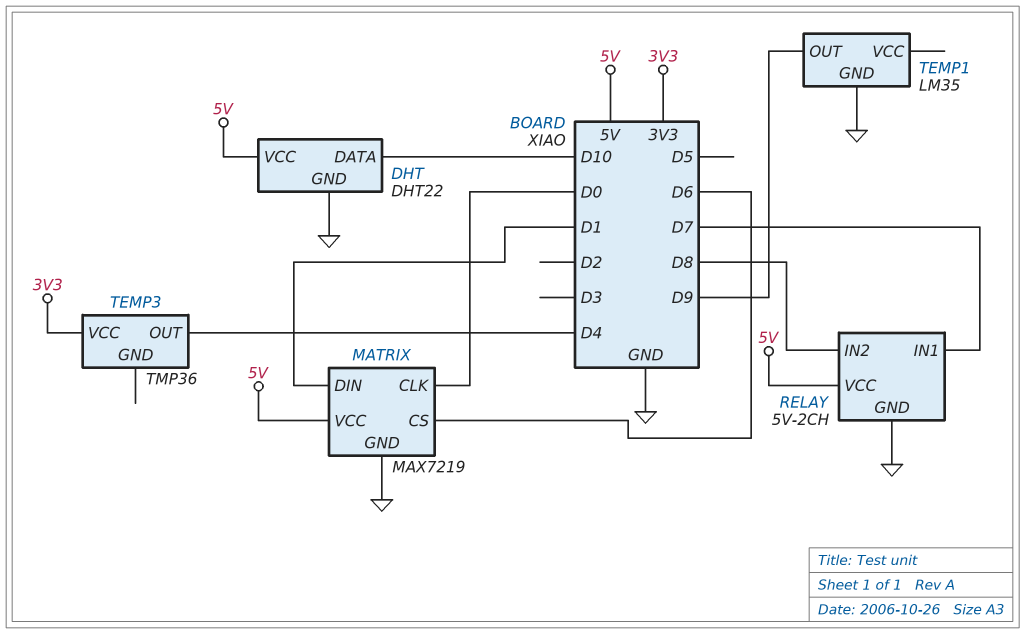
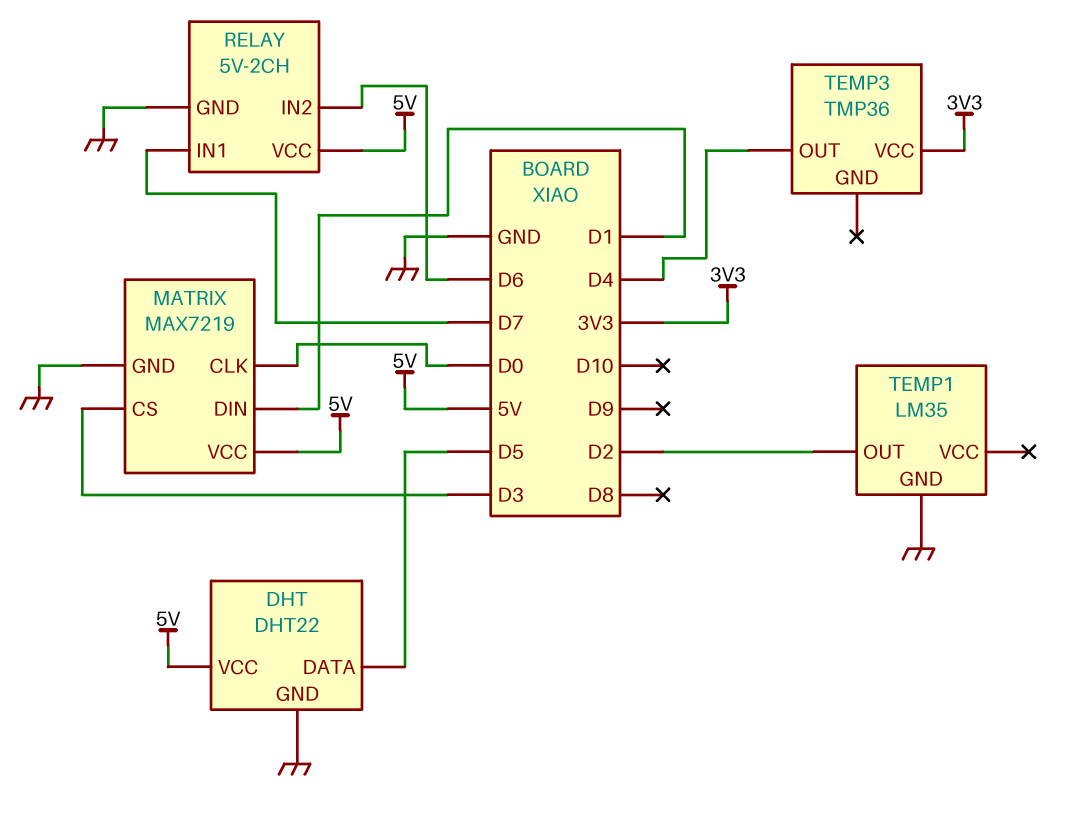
DHT pin DATA: D10 -> D5
MATRIX pin CS: D6 -> D3
RELAY pin IN2: D8 -> D6
TEMP1 pin OUT: D9 -> D2

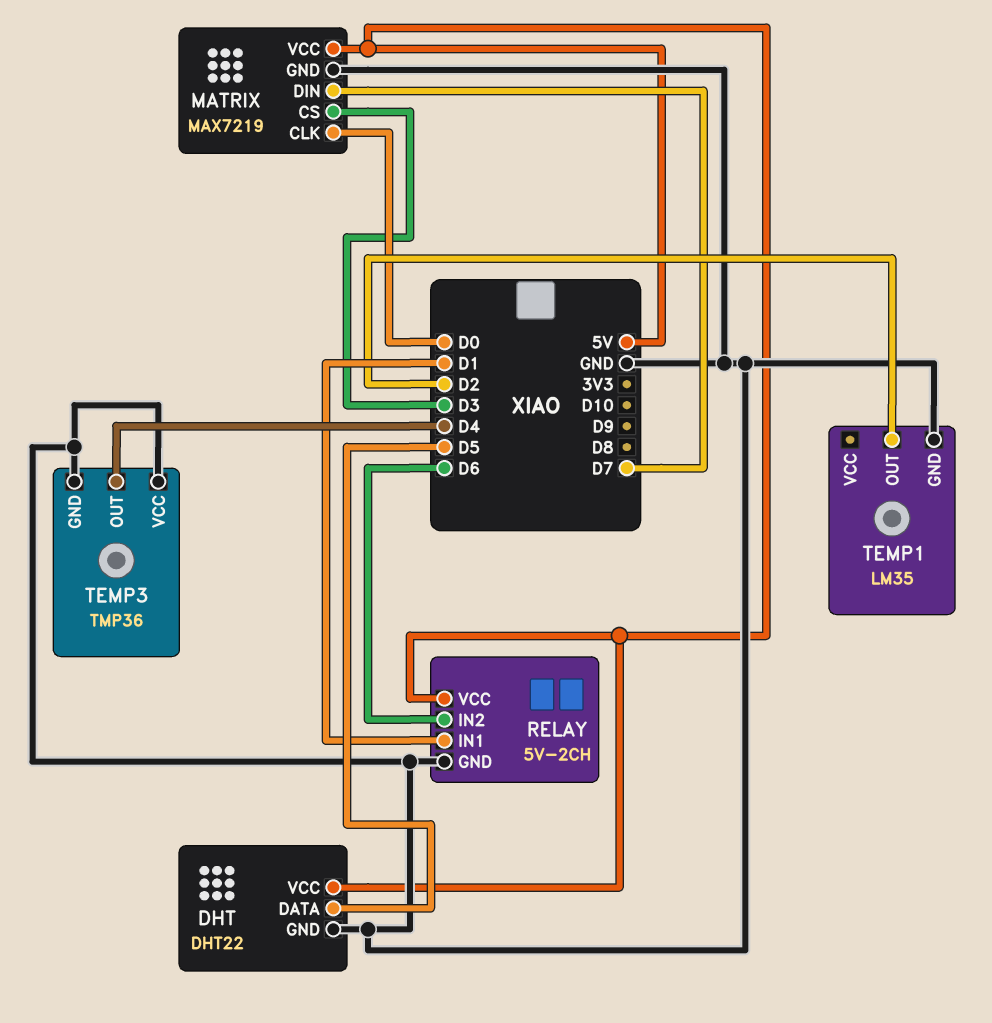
MATRIX pin DIN: D1 -> D7
RELAY pin IN1: D7 -> D1
TEMP3 pin GND: none -> GND
TEMP3 pin VCC: 3V3 -> GND

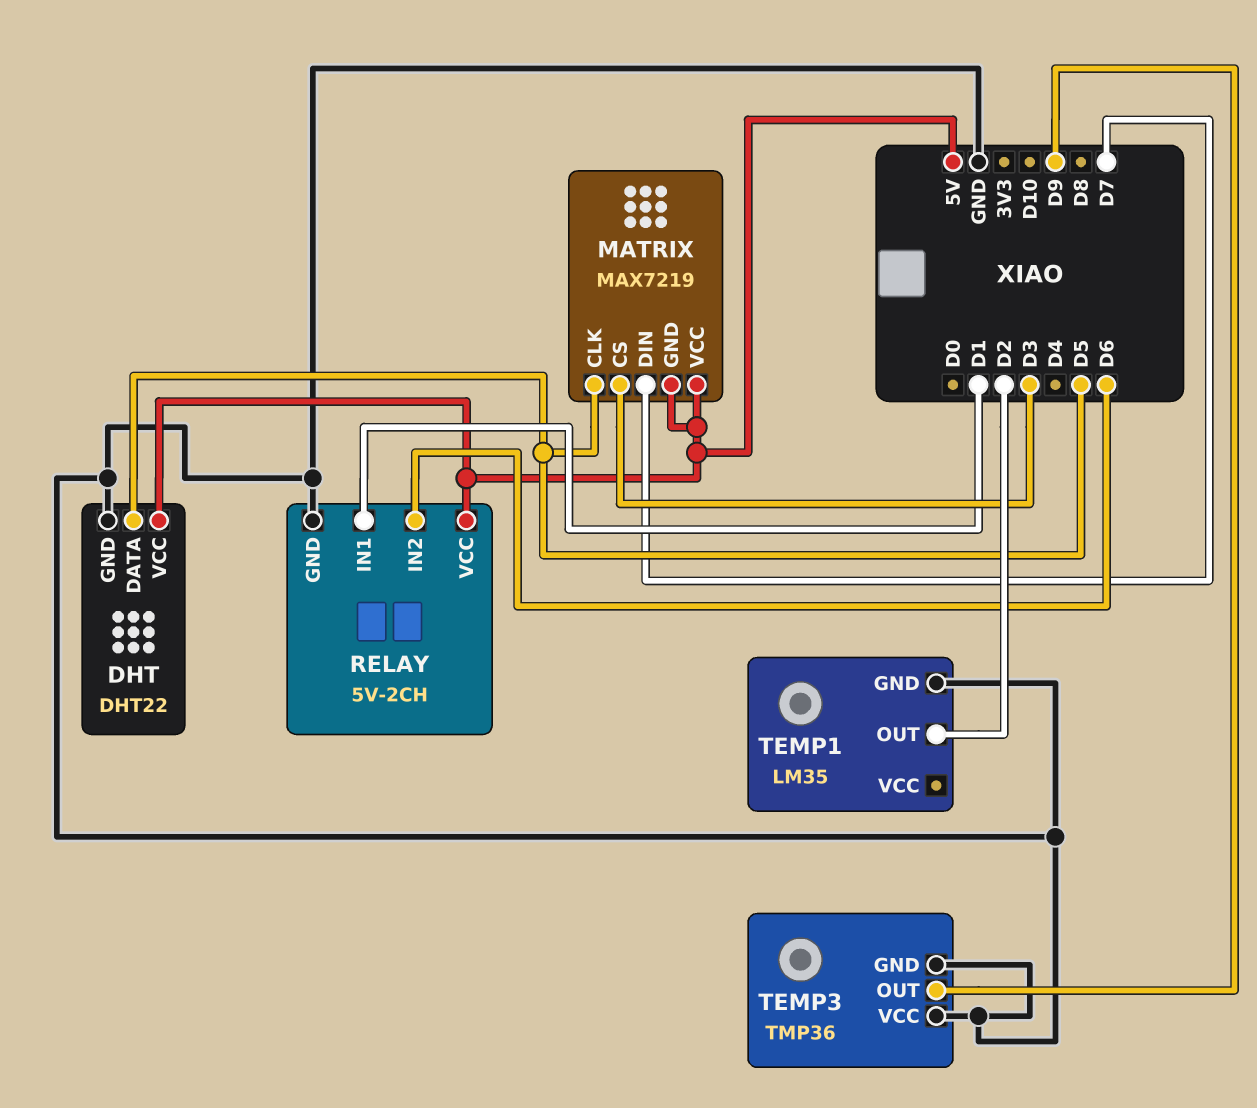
MATRIX pin CLK: D0 -> D5
MATRIX pin GND: GND -> 5V
TEMP3 pin OUT: D4 -> D9

